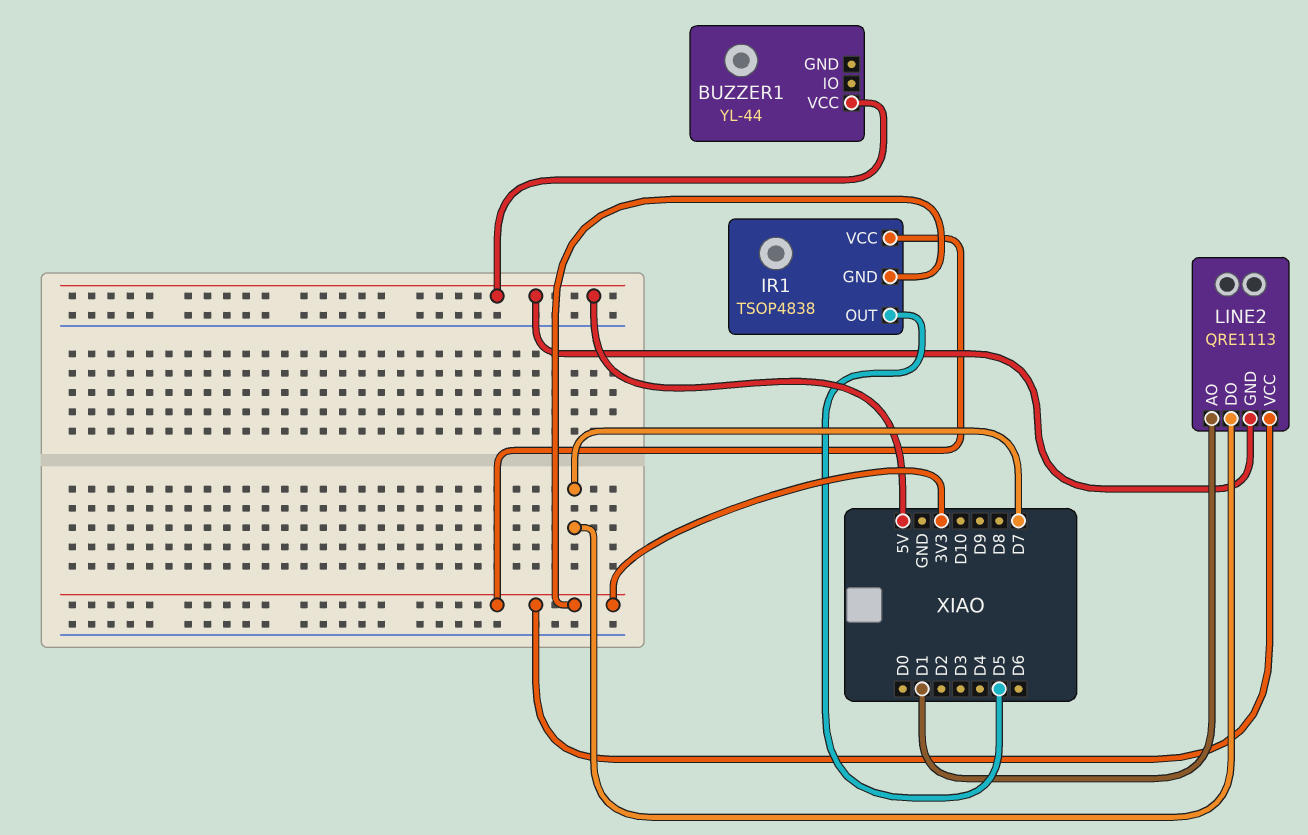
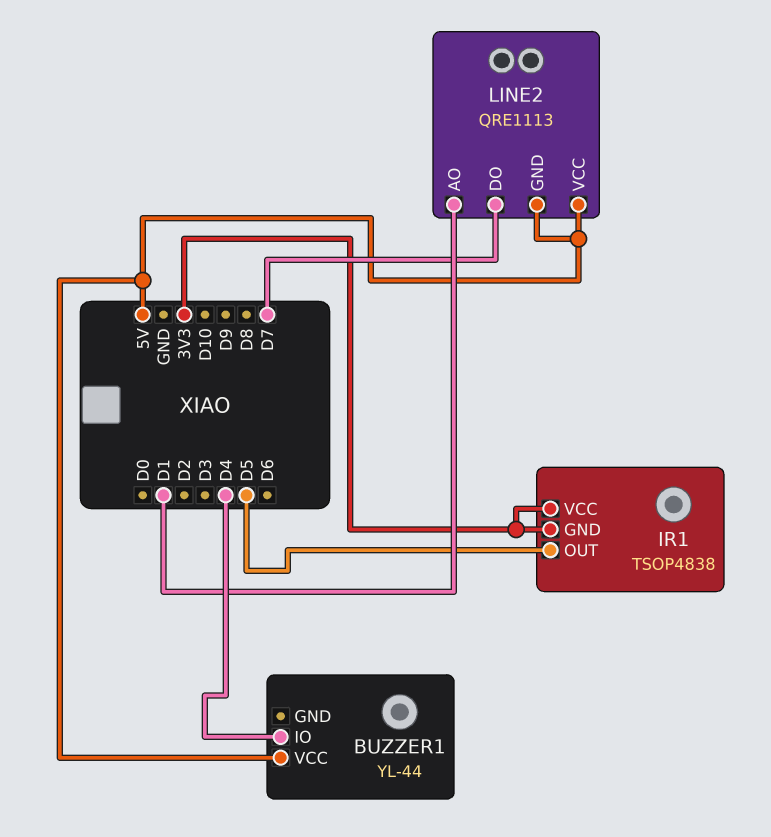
BUZZER1 pin IO: none -> D4
LINE2 pin VCC: 3V3 -> 5V

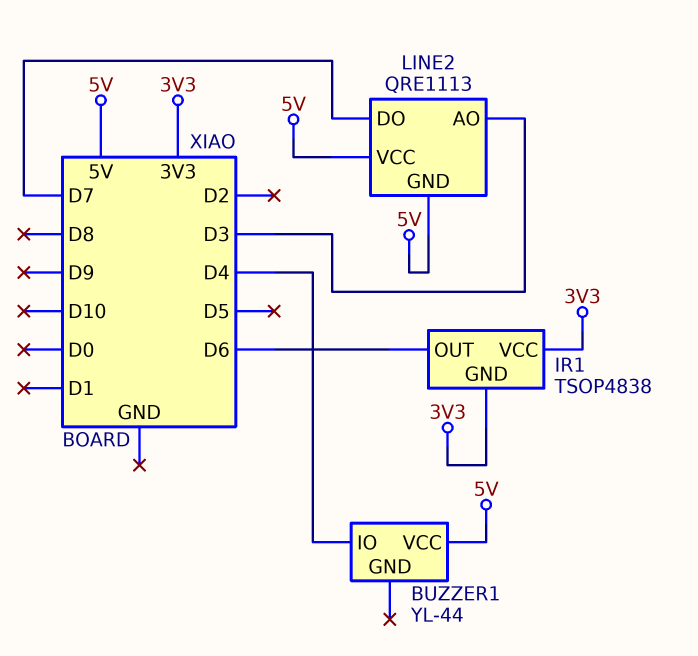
IR1 pin OUT: D5 -> D6
LINE2 pin AO: D1 -> D3

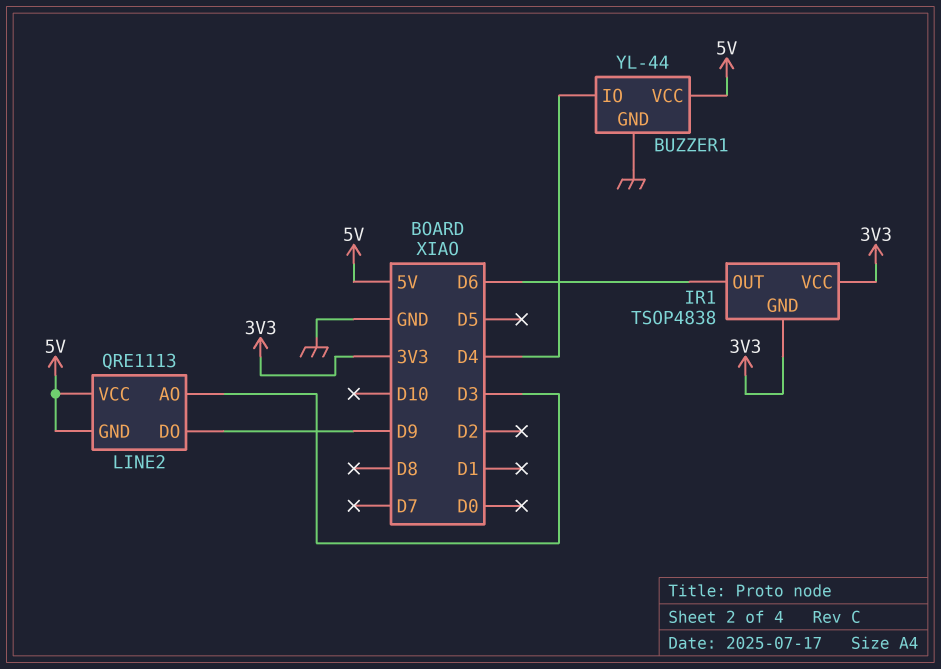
BUZZER1 pin GND: none -> GND
LINE2 pin DO: D7 -> D9

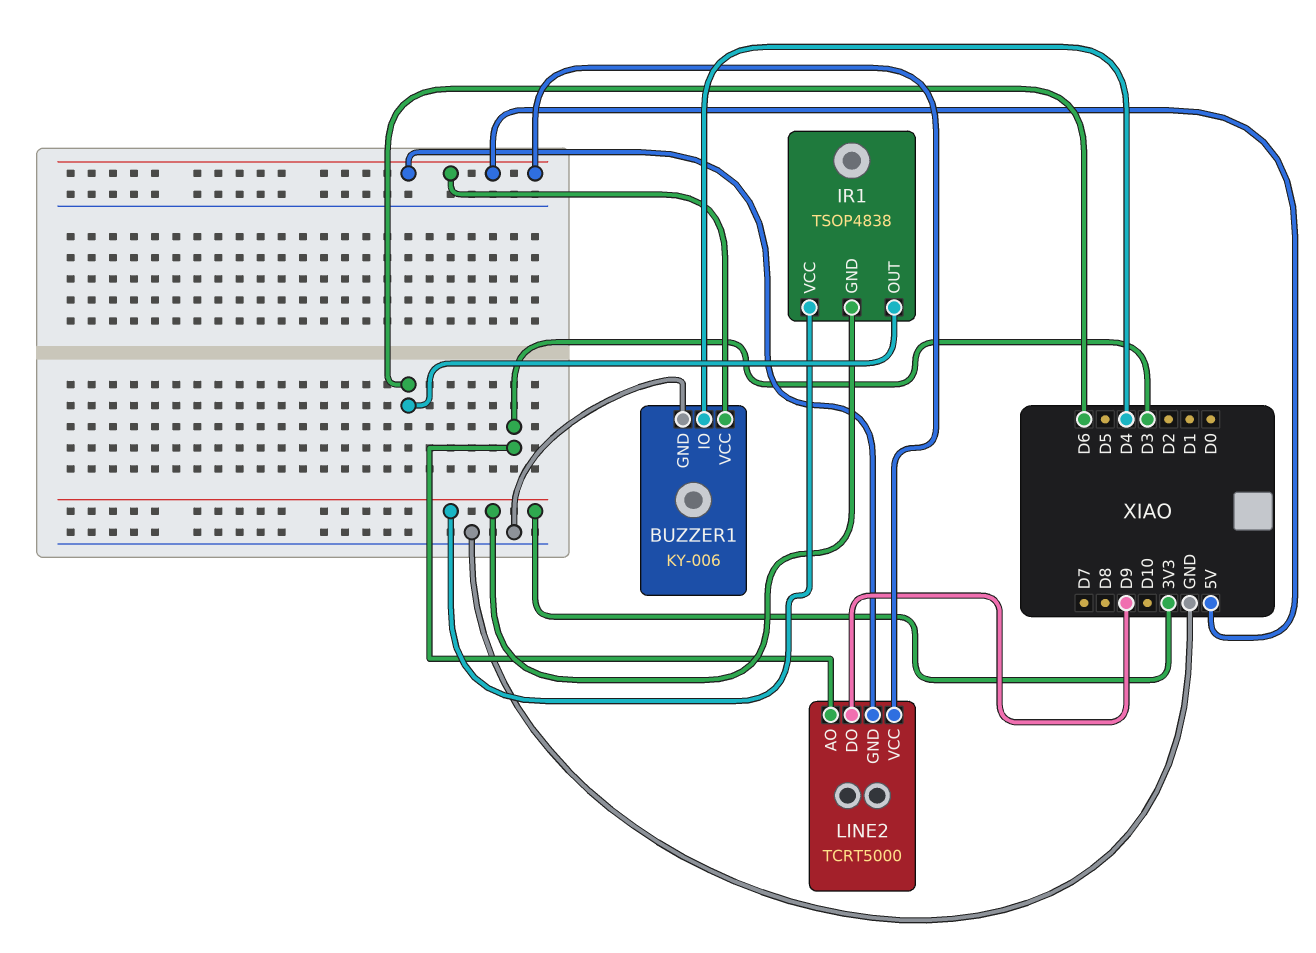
BUZZER1: YL-44 -> KY-006
LINE2: QRE1113 -> TCRT5000

